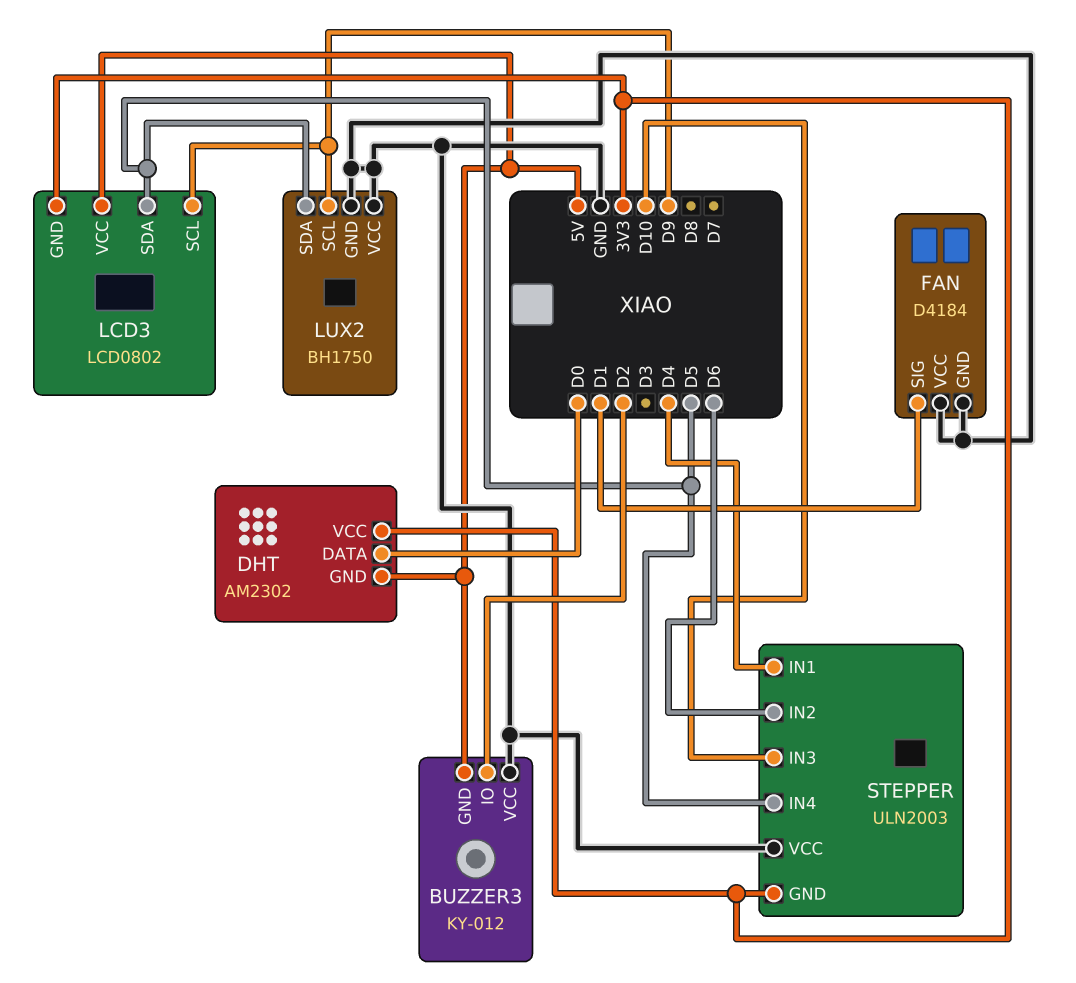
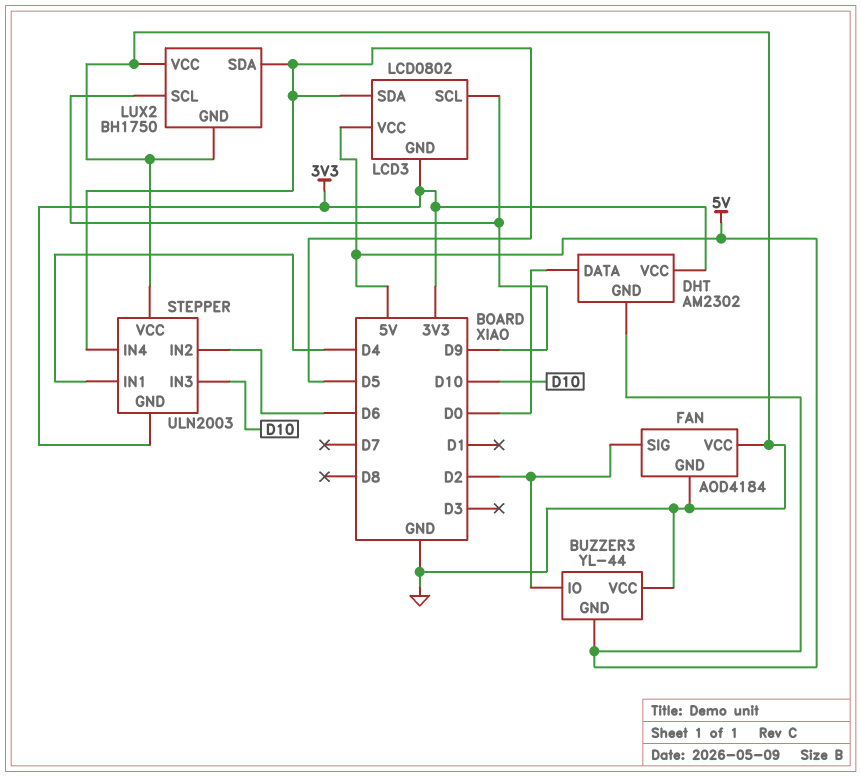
BUZZER3: KY-012 -> YL-44
FAN: D4184 -> AOD4184
FAN pin SIG: D1 -> D2

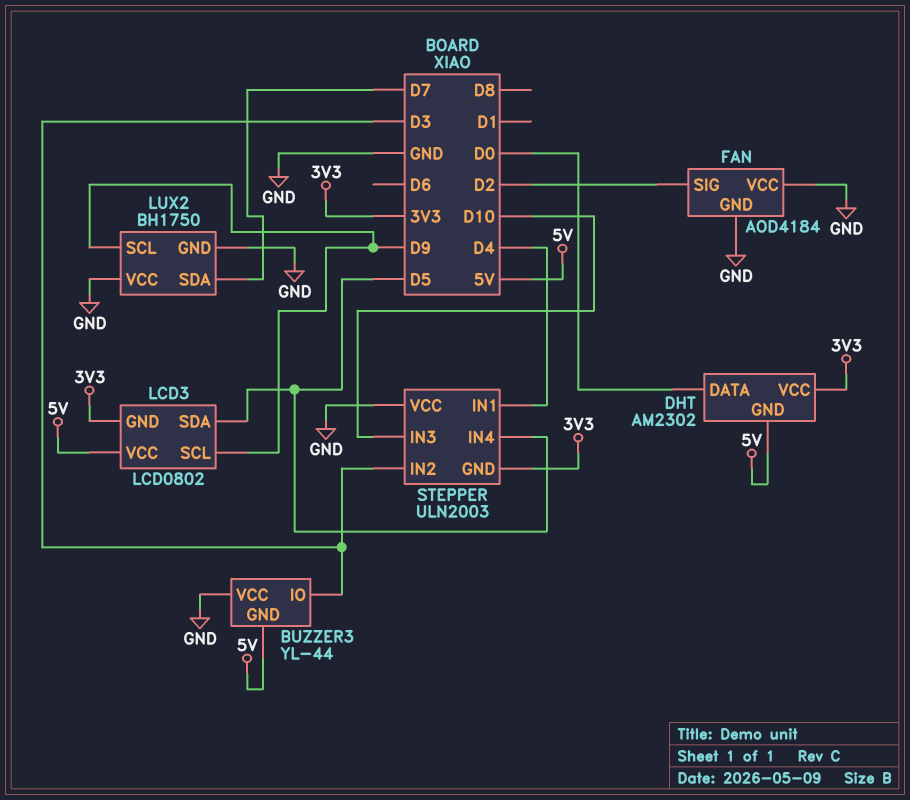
BUZZER3 pin IO: D2 -> D3
LUX2 pin SDA: D5 -> D7
STEPPER pin IN2: D6 -> D3

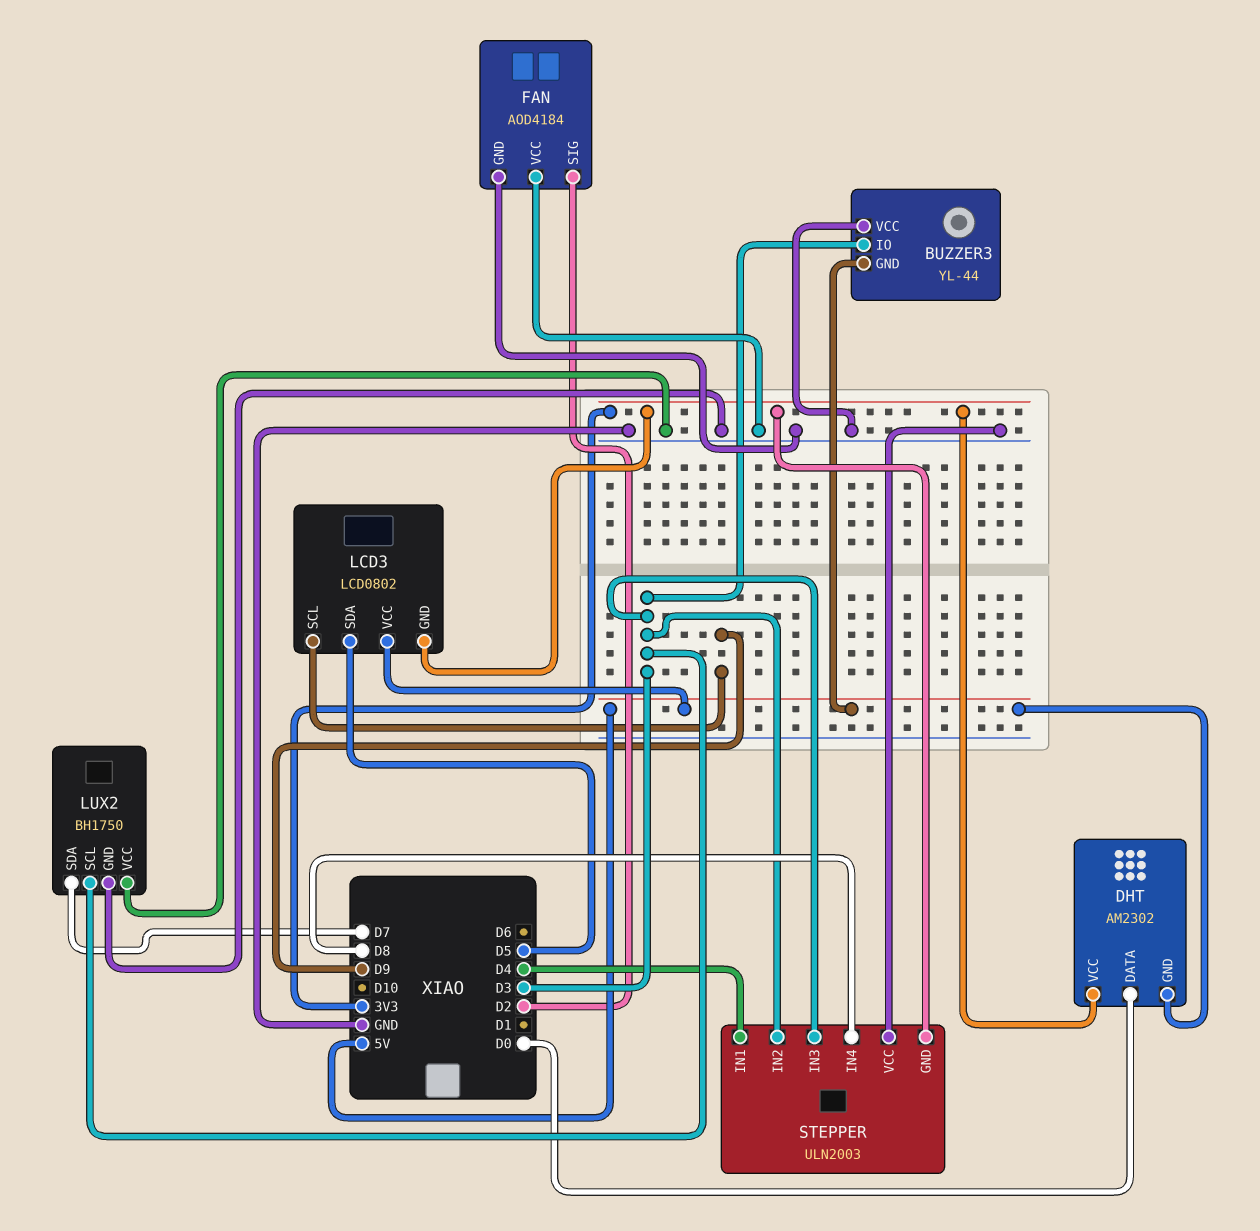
LUX2 pin SCL: D9 -> D3
STEPPER pin IN3: D10 -> D3
STEPPER pin IN4: D5 -> D8

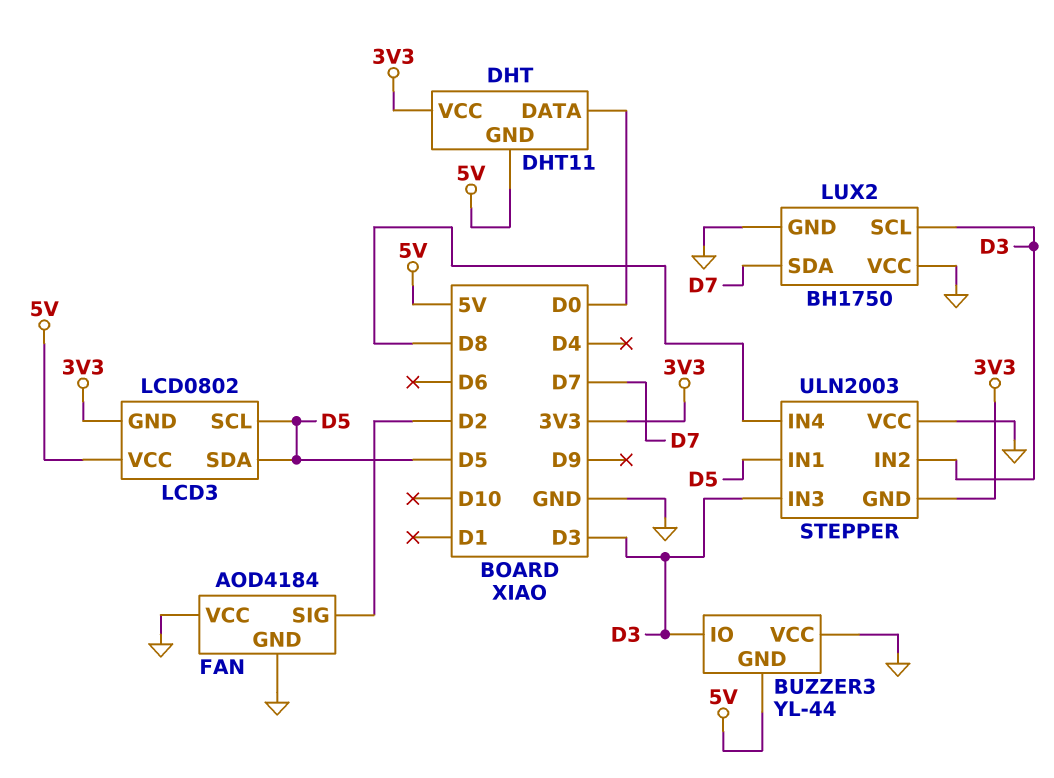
DHT: AM2302 -> DHT11
LCD3 pin SCL: D9 -> D5
STEPPER pin IN1: D4 -> D5

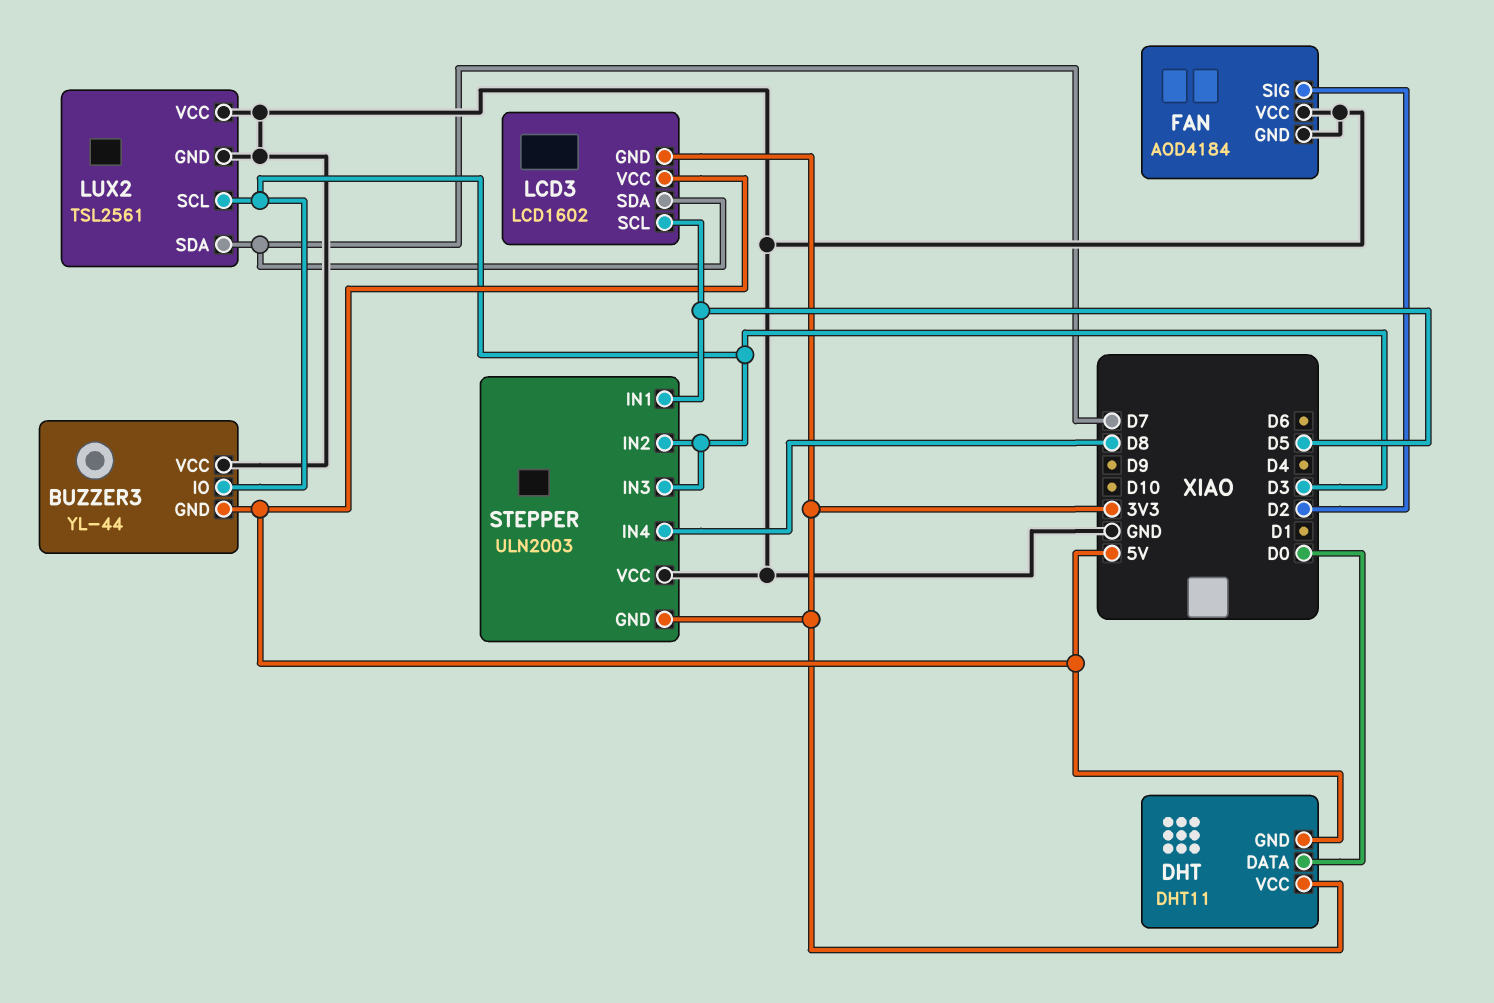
LCD3: LCD0802 -> LCD1602
LCD3 pin SDA: D5 -> D7
LUX2: BH1750 -> TSL2561

